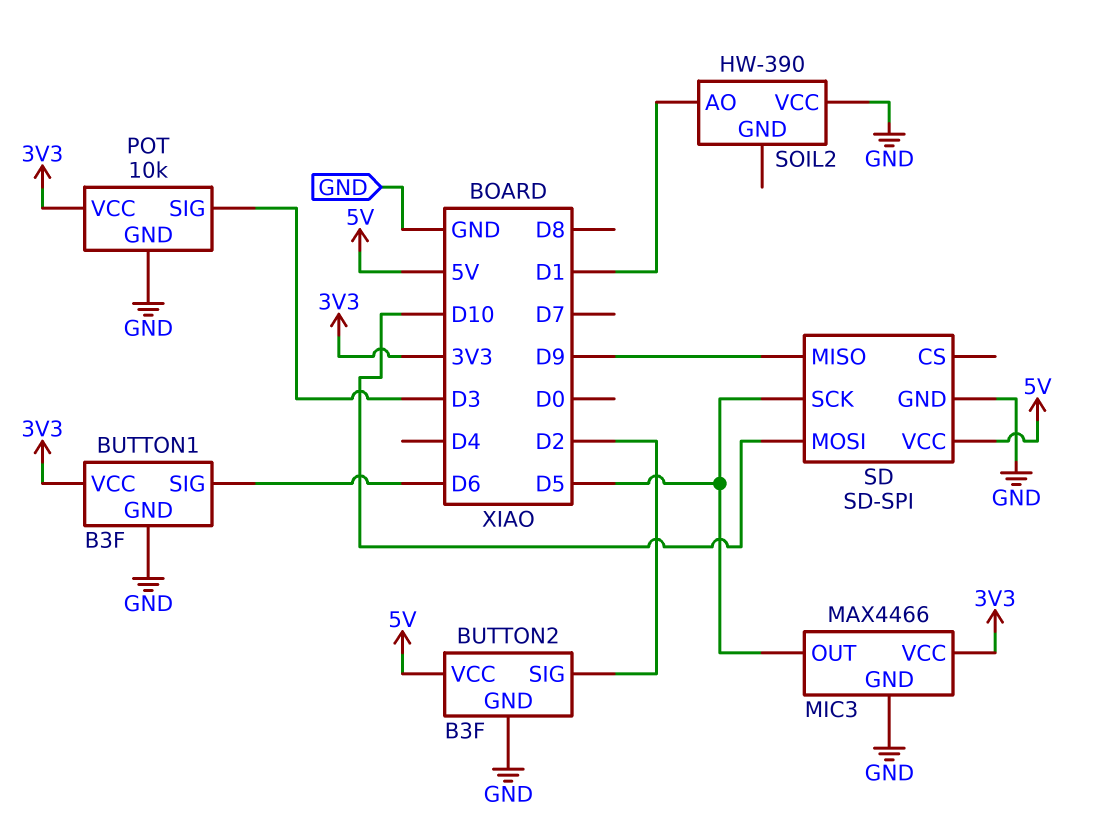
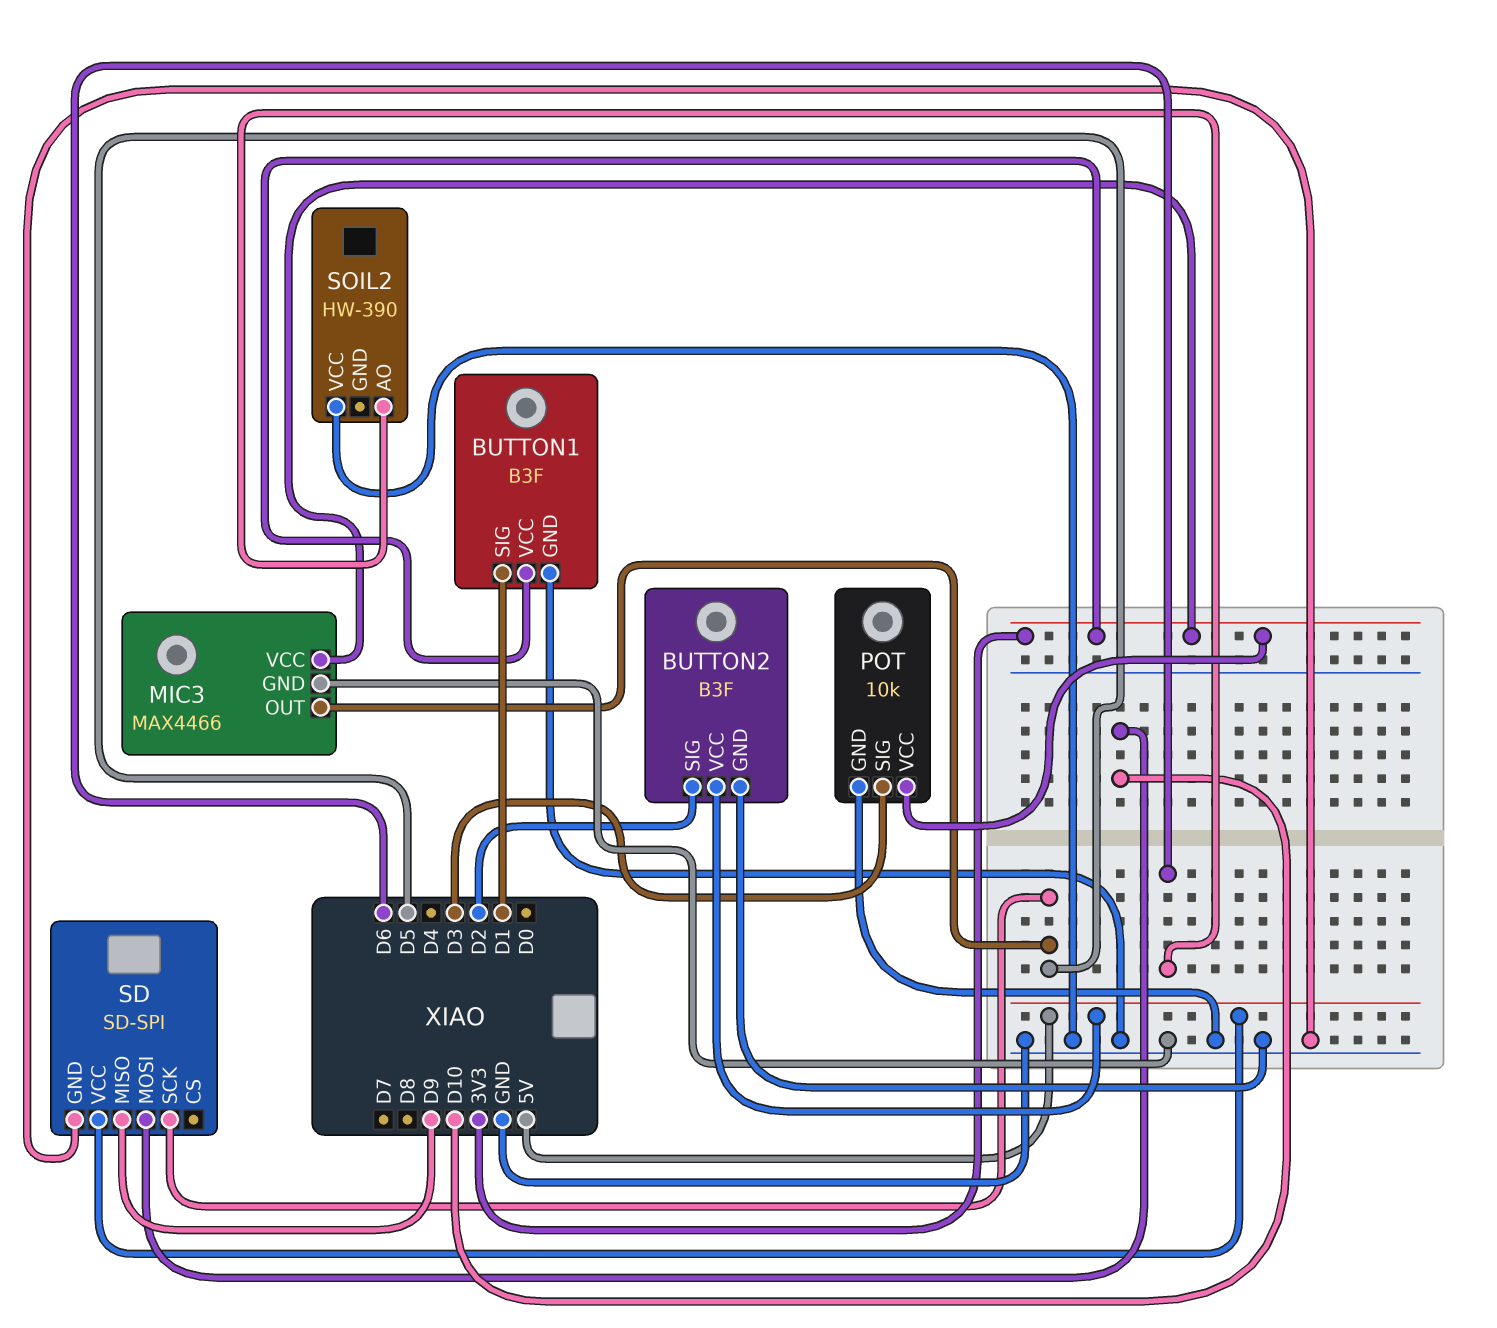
BUTTON1 pin SIG: D6 -> D1
SOIL2 pin AO: D1 -> D6

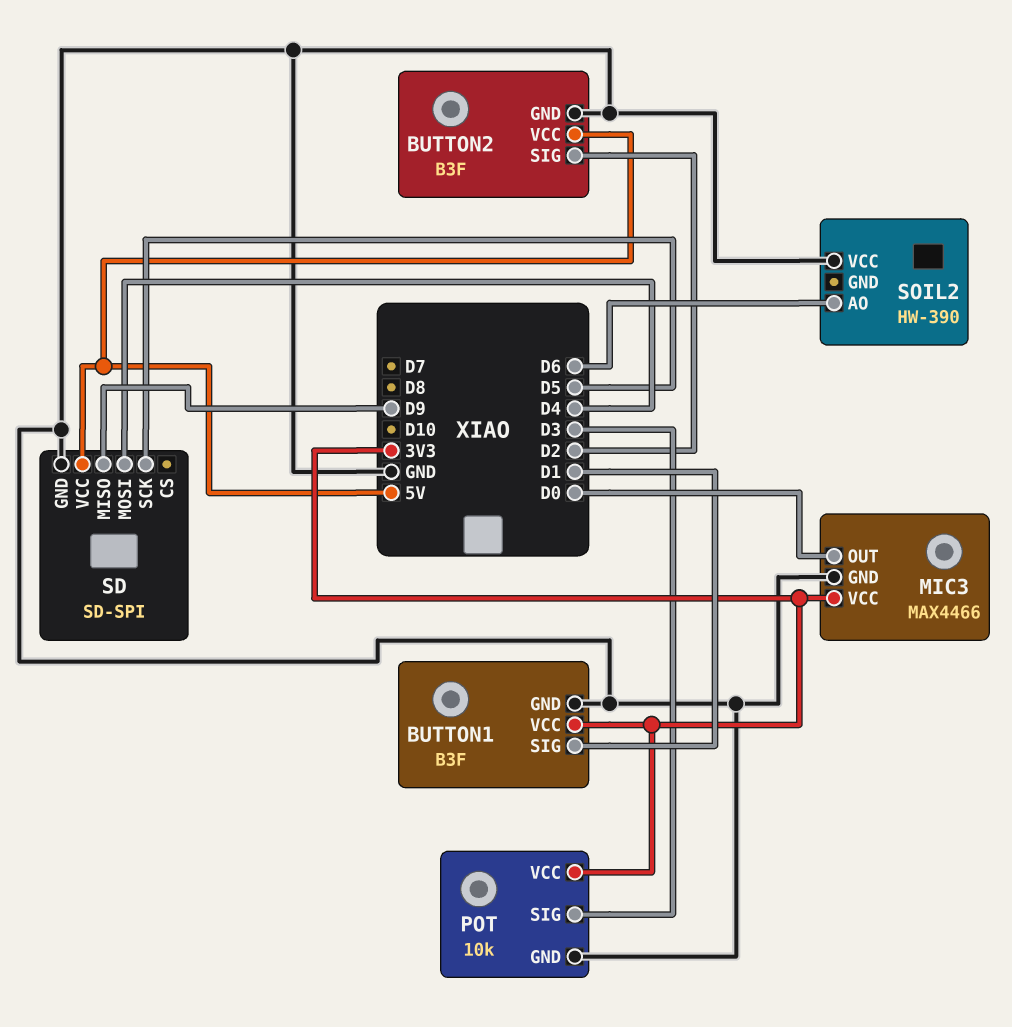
MIC3 pin OUT: D5 -> D0
SD pin MOSI: D10 -> D4

